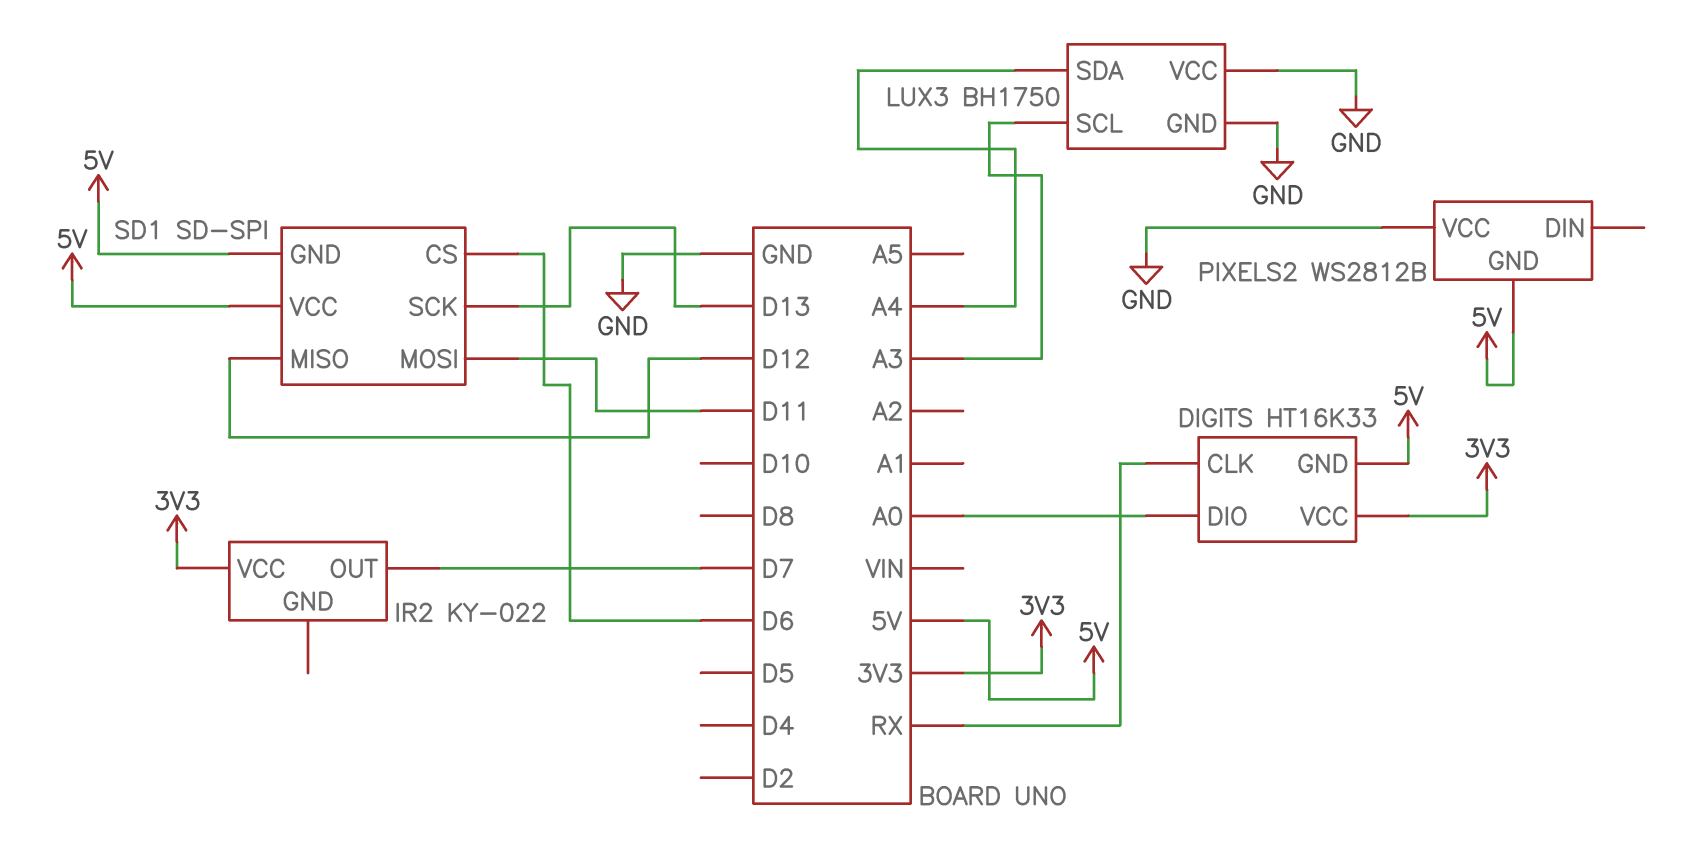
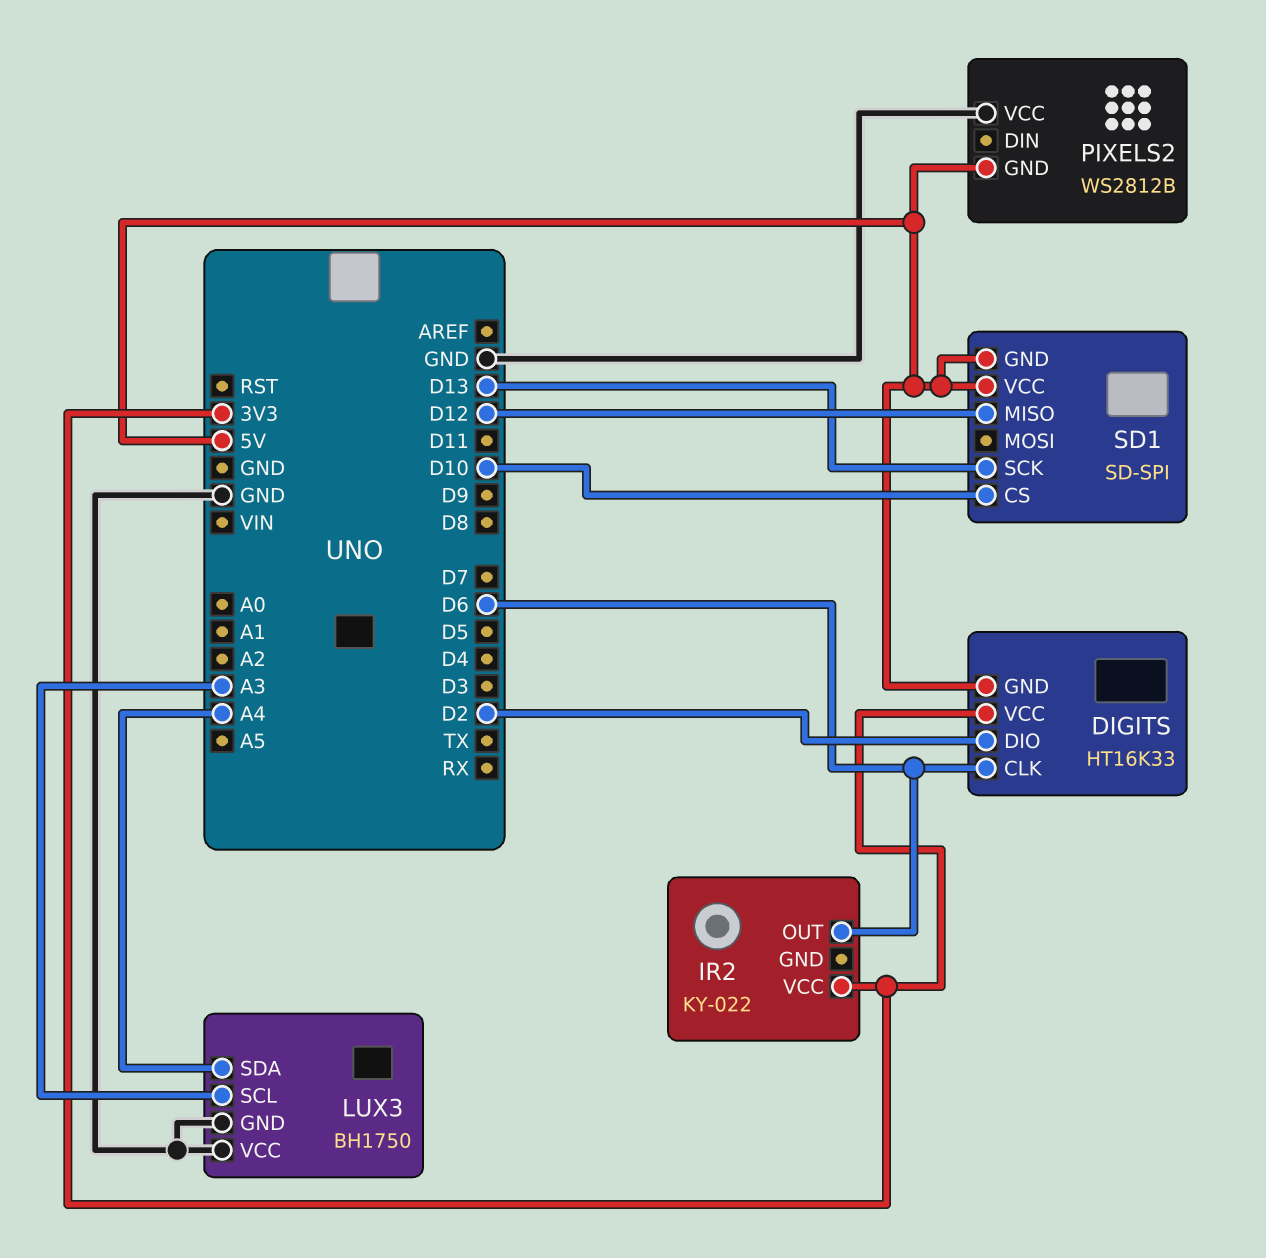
DIGITS pin CLK: RX -> D6
DIGITS pin DIO: A0 -> D2
IR2 pin OUT: D7 -> D6
SD1 pin CS: D6 -> D10
SD1 pin MOSI: D11 -> none

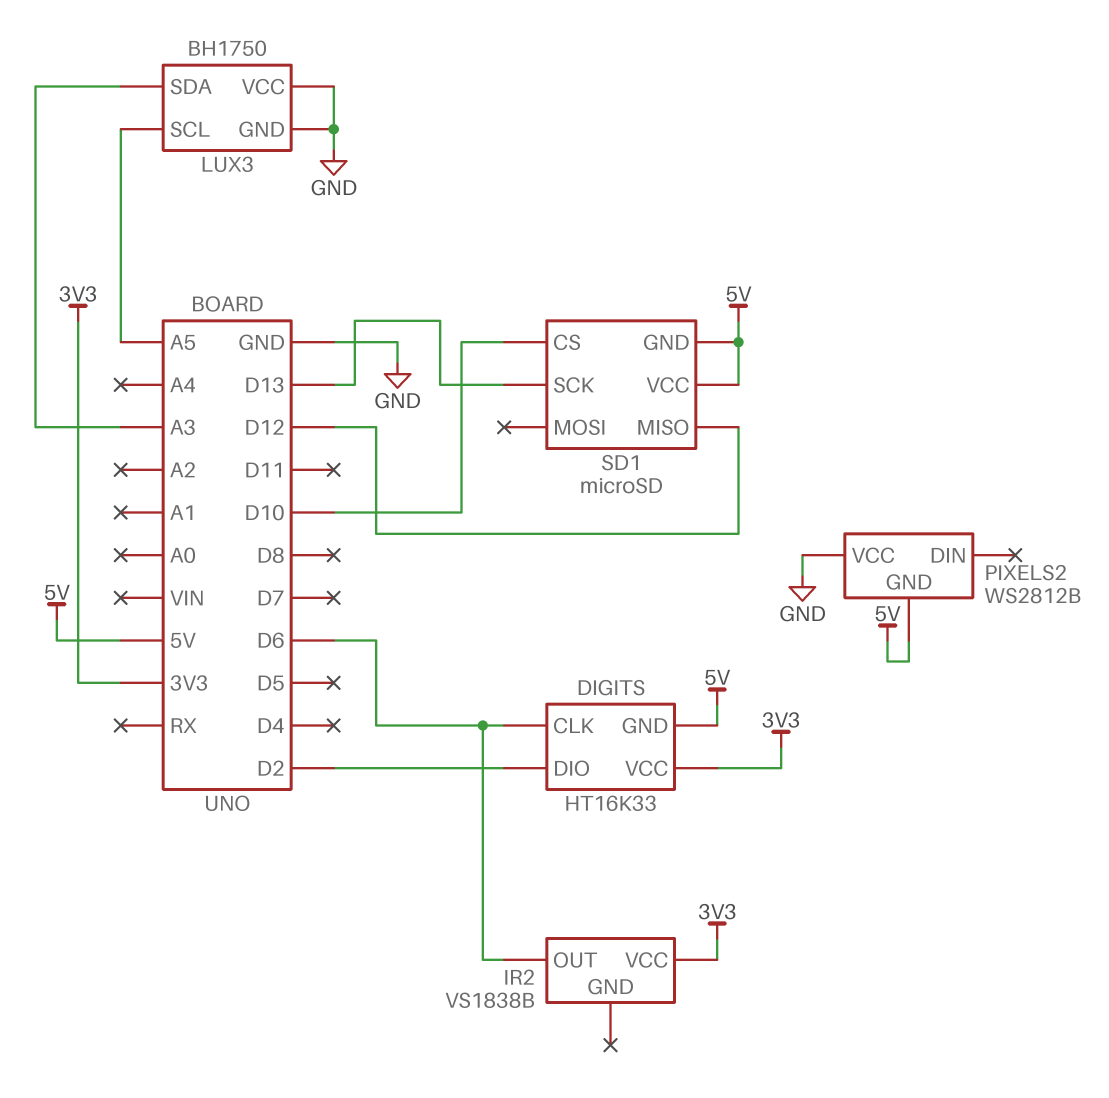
IR2: KY-022 -> VS1838B
LUX3 pin SCL: A3 -> A5
LUX3 pin SDA: A4 -> A3
SD1: SD-SPI -> microSD

